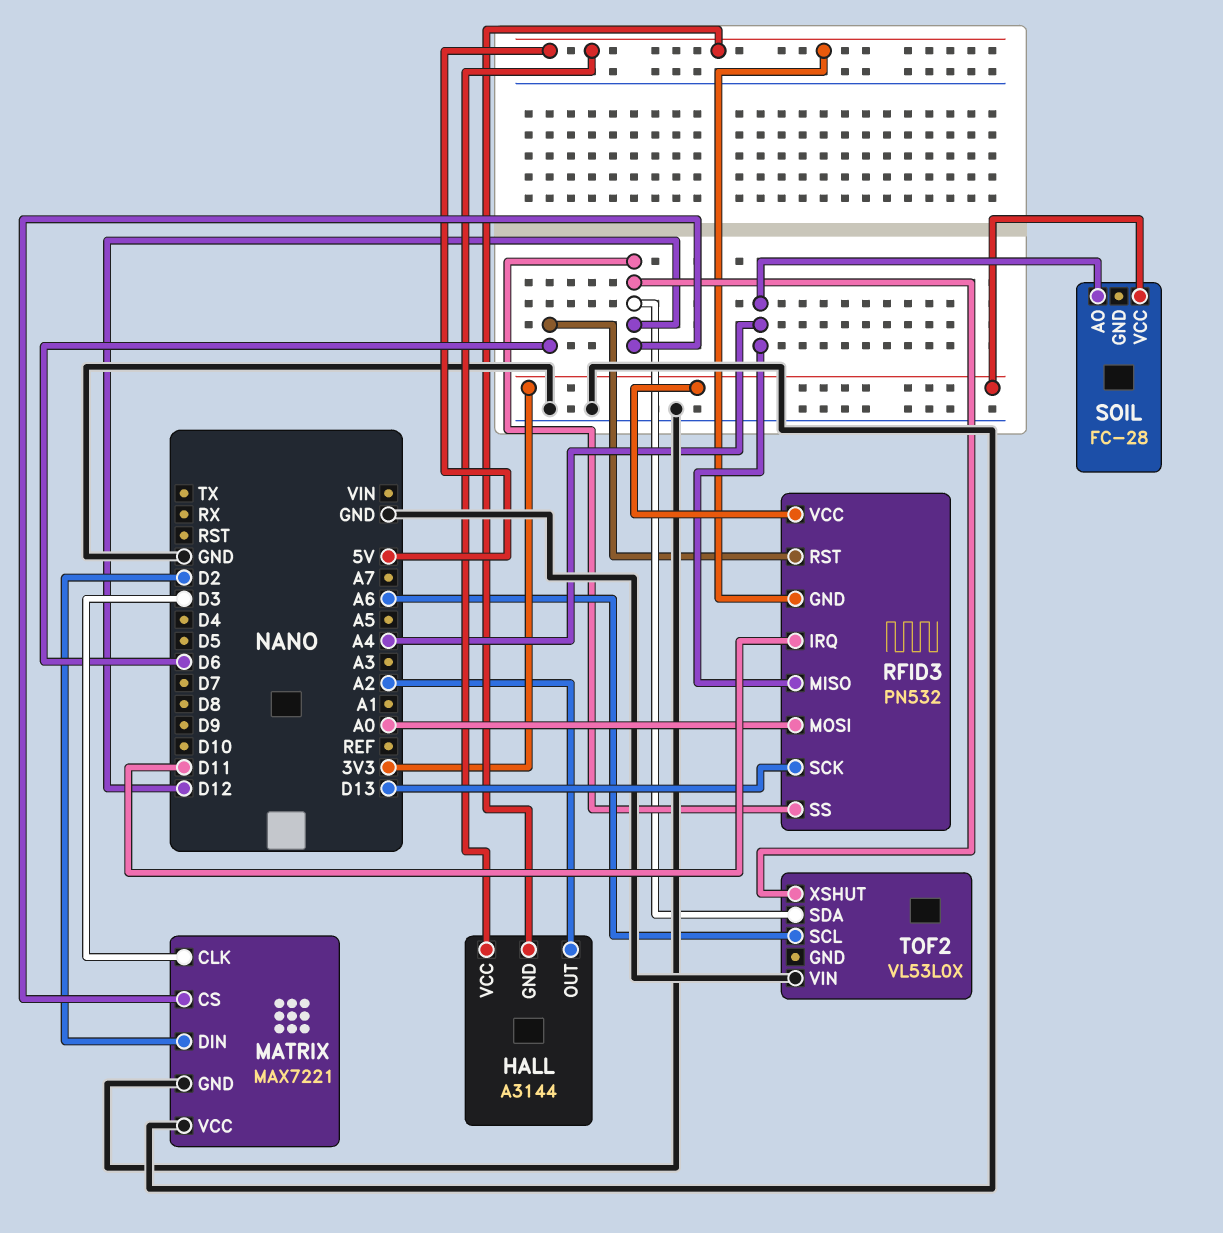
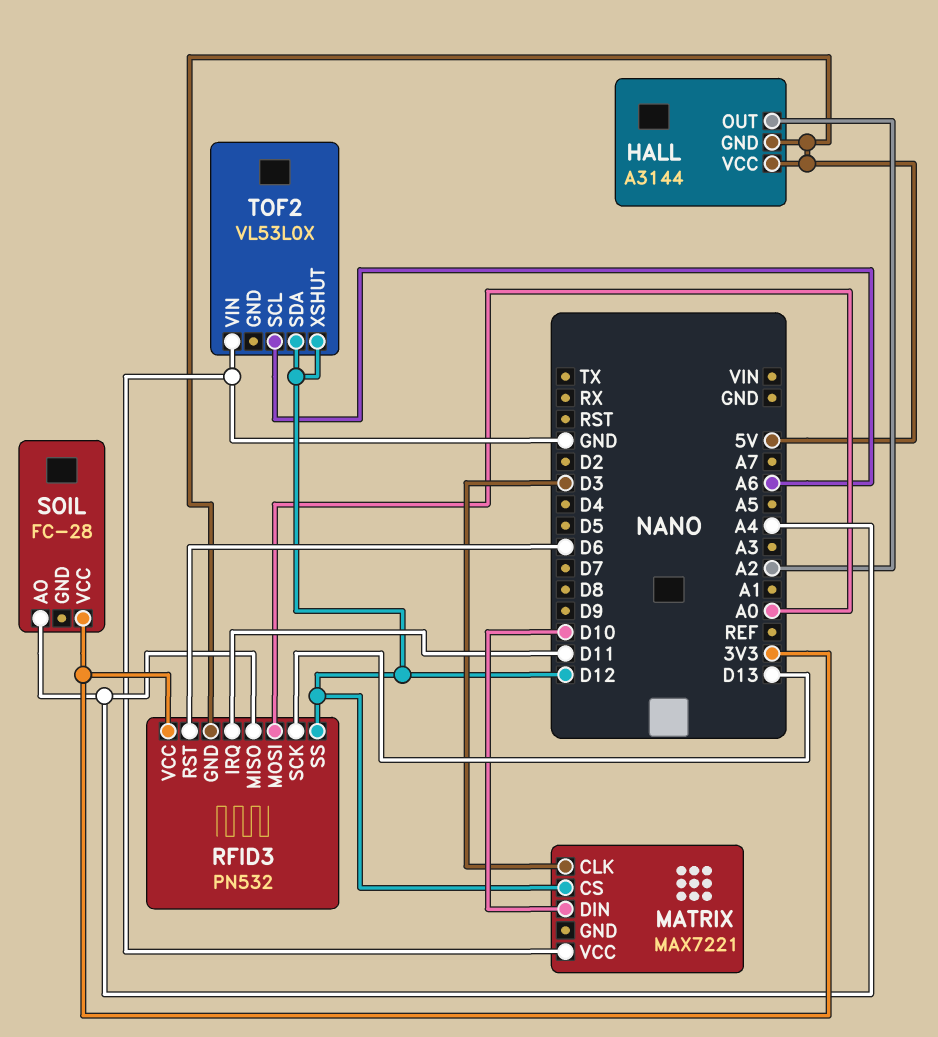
MATRIX pin DIN: D2 -> D10
MATRIX pin GND: GND -> none

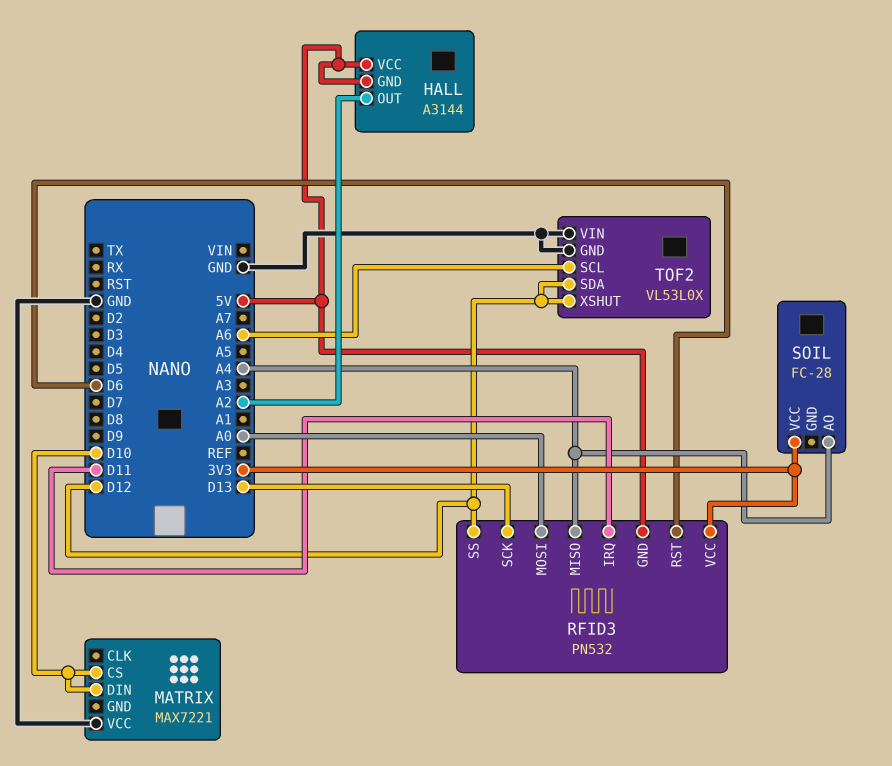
MATRIX pin CLK: D3 -> none
MATRIX pin CS: D12 -> D10
TOF2 pin GND: none -> GND

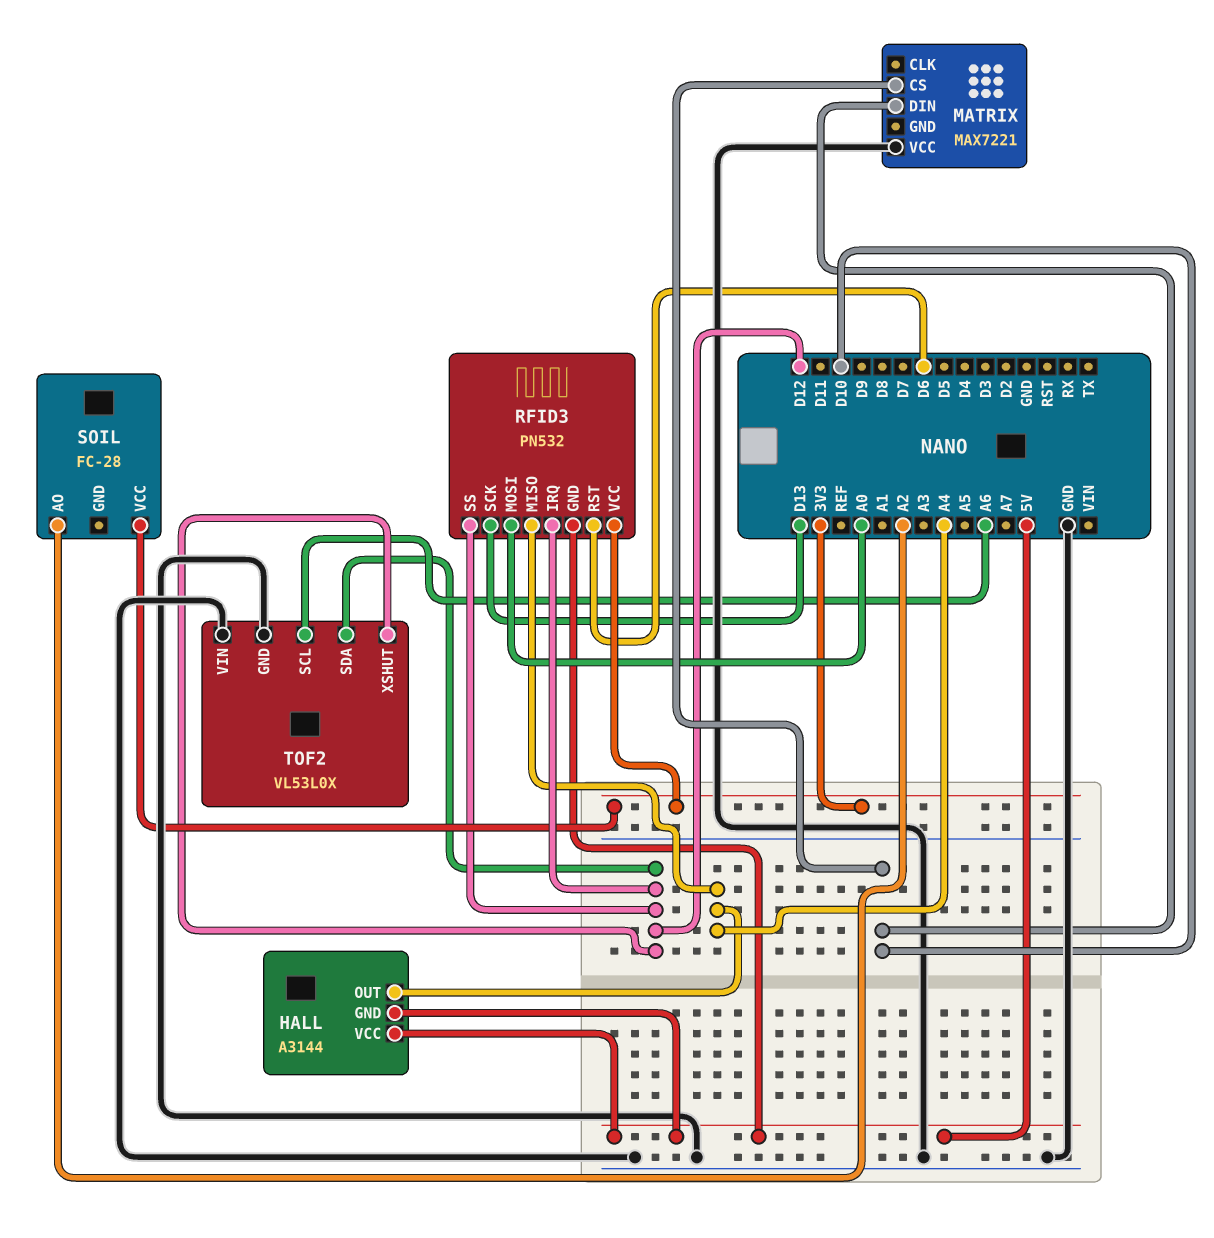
HALL pin OUT: A2 -> A4
RFID3 pin IRQ: D11 -> D12
SOIL pin AO: A4 -> A2

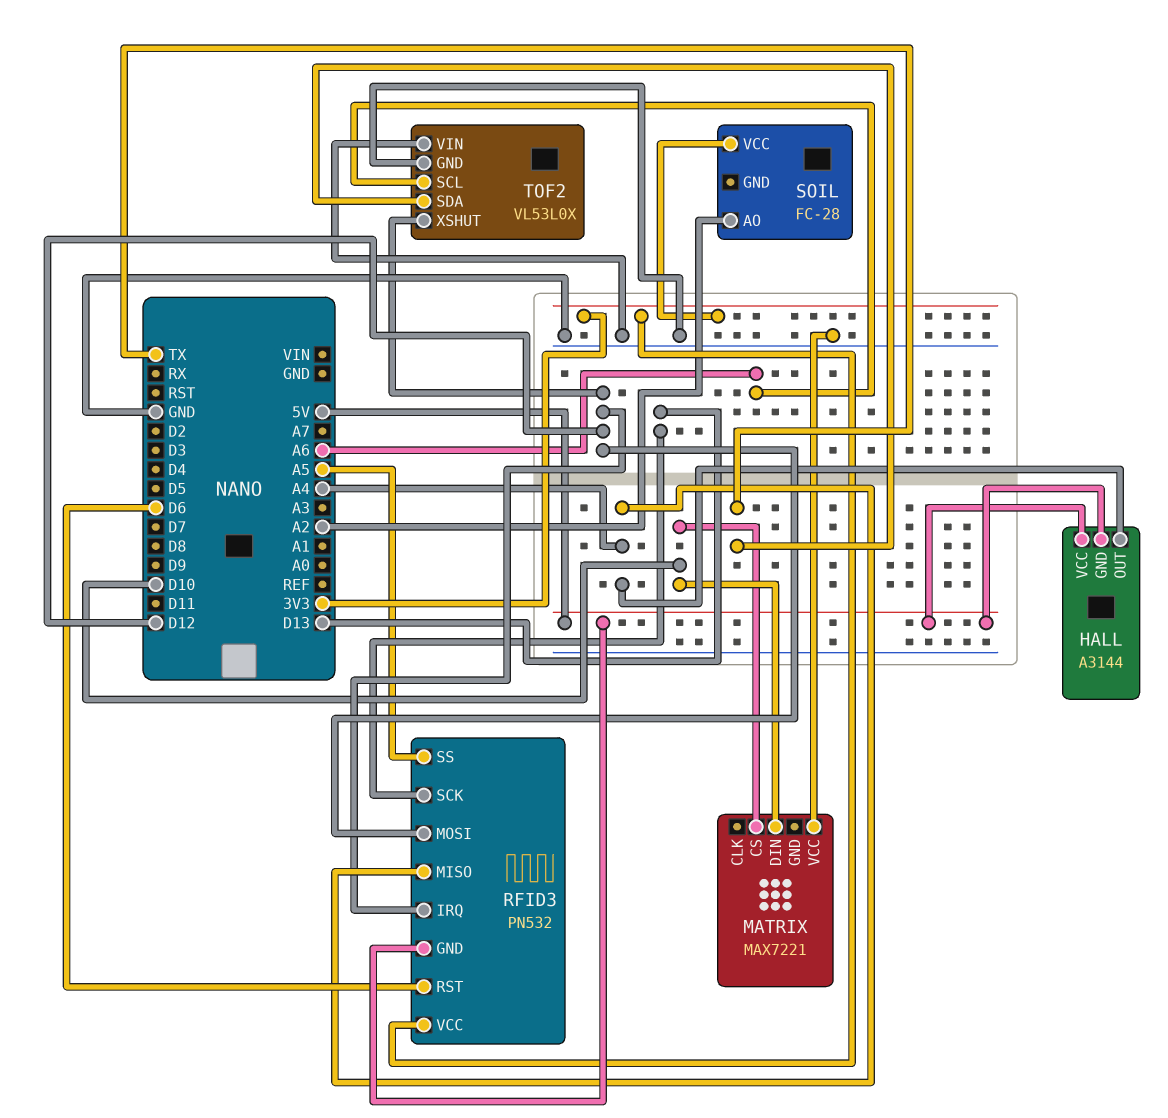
RFID3 pin MOSI: A0 -> D12
RFID3 pin SS: D12 -> A5
TOF2 pin SDA: D12 -> TX

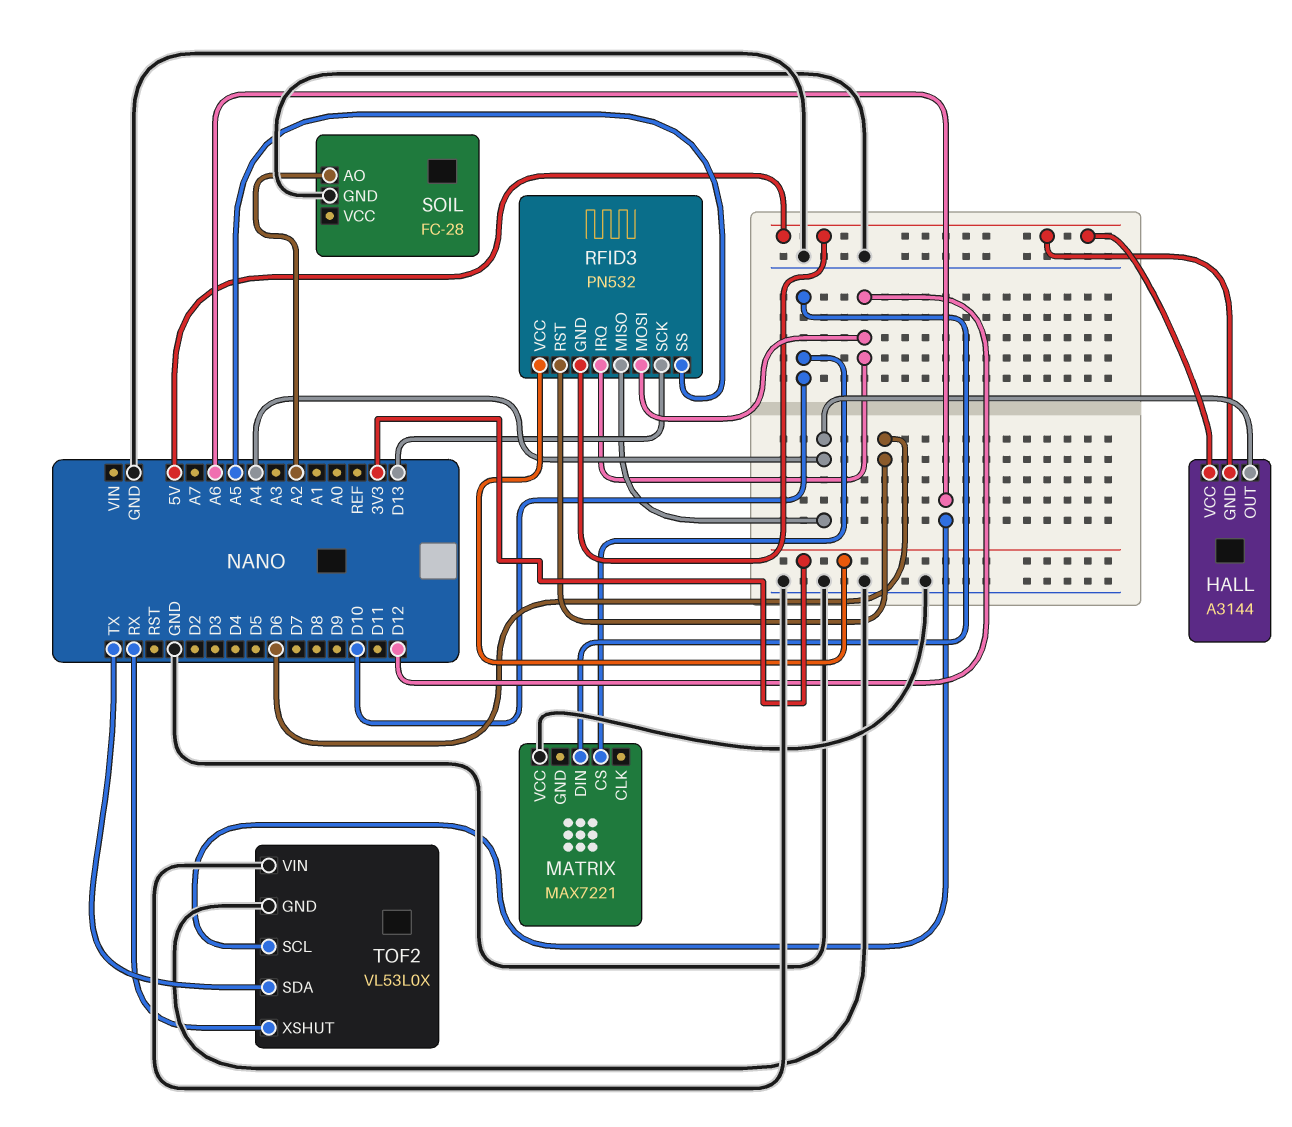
SOIL pin GND: none -> GND
SOIL pin VCC: 3V3 -> none
TOF2 pin XSHUT: D12 -> RX

